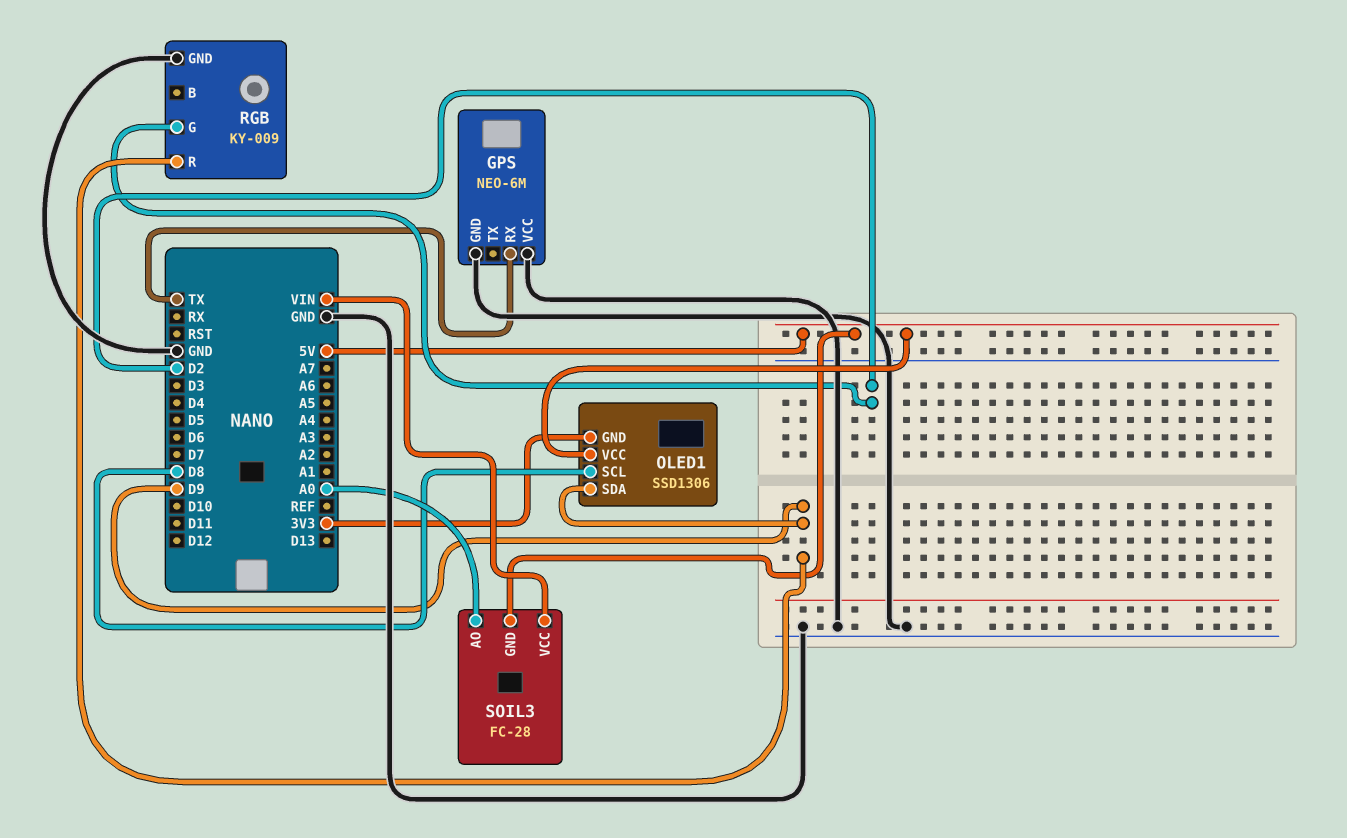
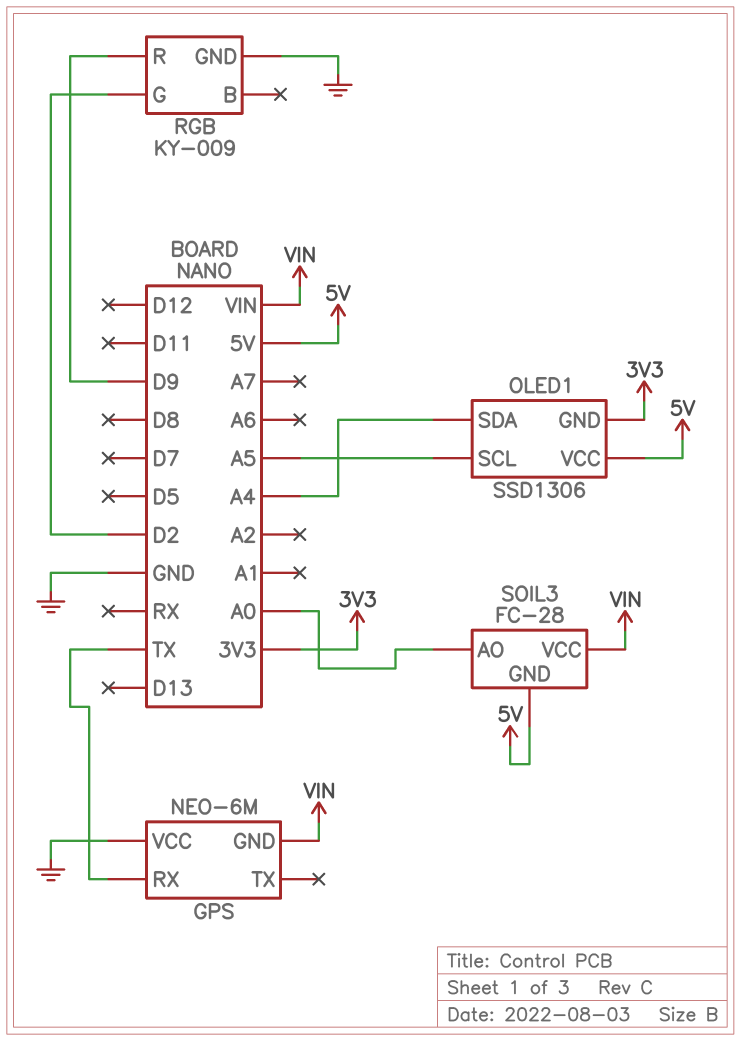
GPS pin GND: GND -> VIN
OLED1 pin SCL: D8 -> A5
OLED1 pin SDA: D9 -> A4

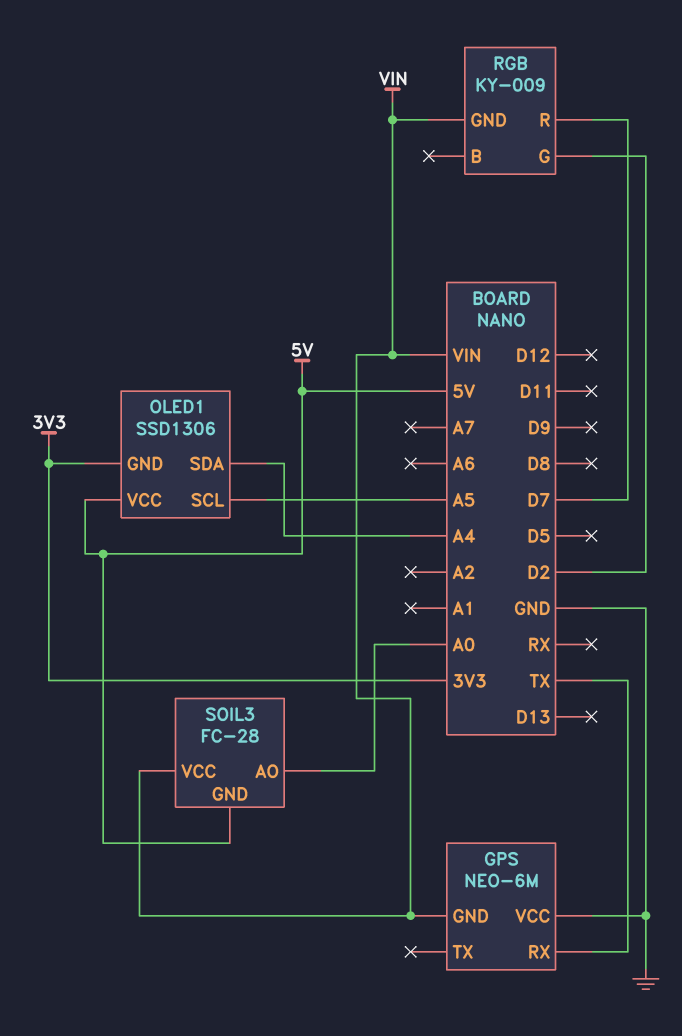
RGB pin GND: GND -> VIN
RGB pin R: D9 -> D7

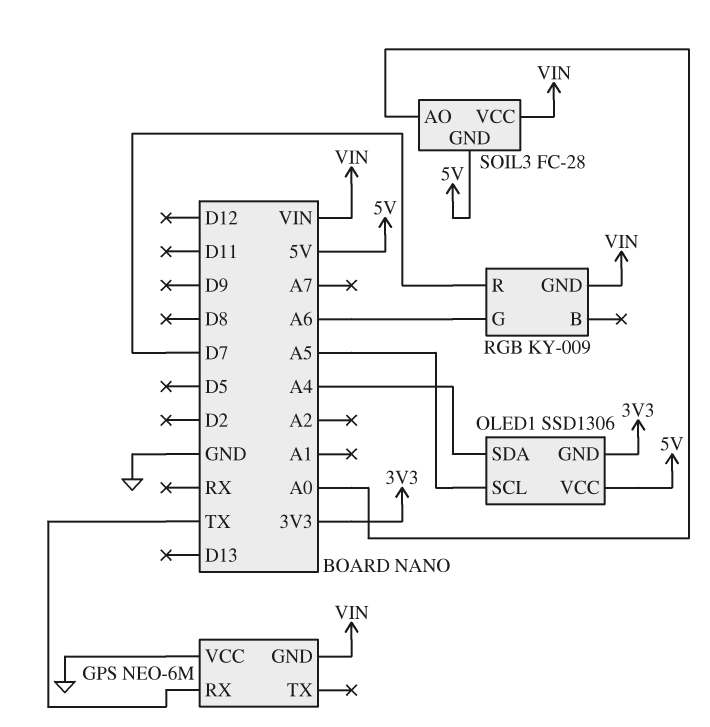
RGB pin G: D2 -> A6

